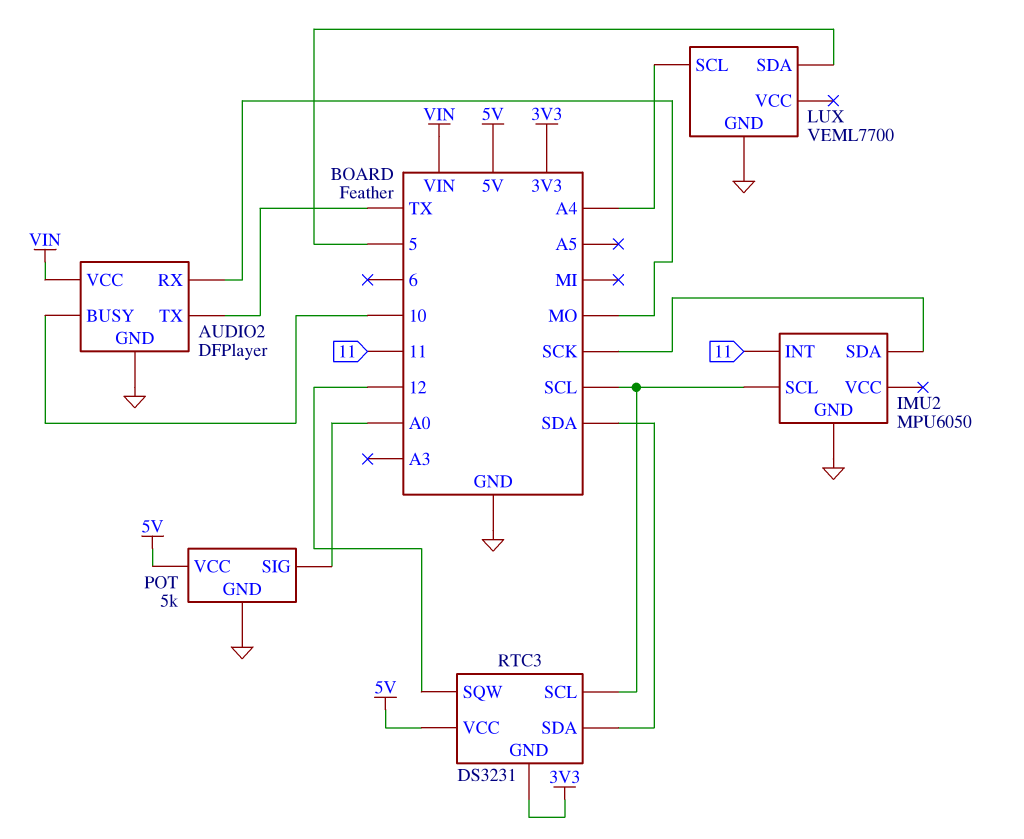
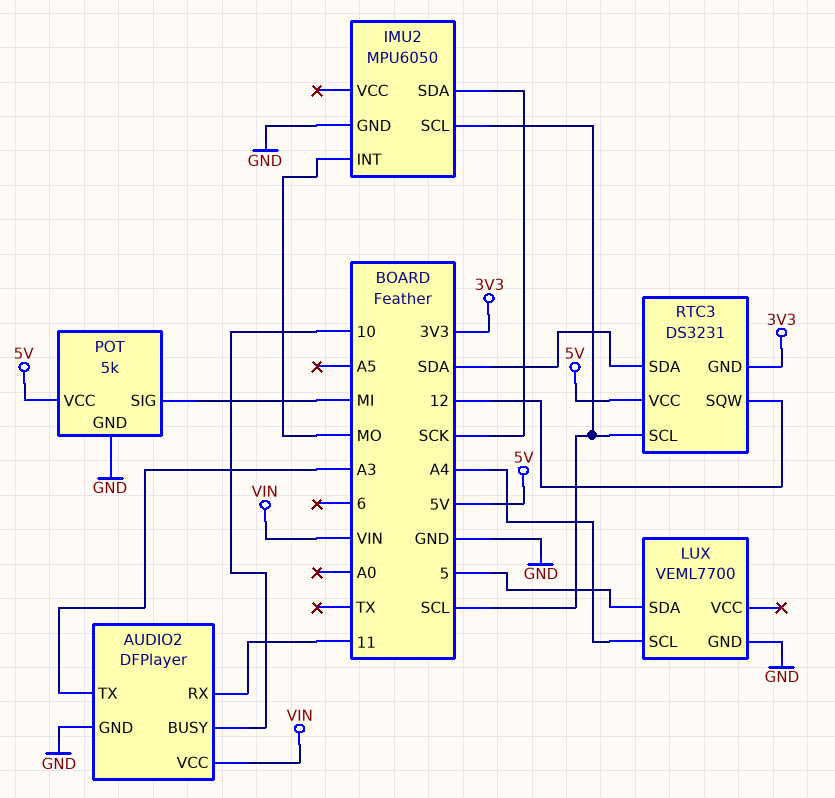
AUDIO2 pin RX: MO -> 11
AUDIO2 pin TX: TX -> A3
IMU2 pin INT: 11 -> MO
POT pin SIG: A0 -> MI

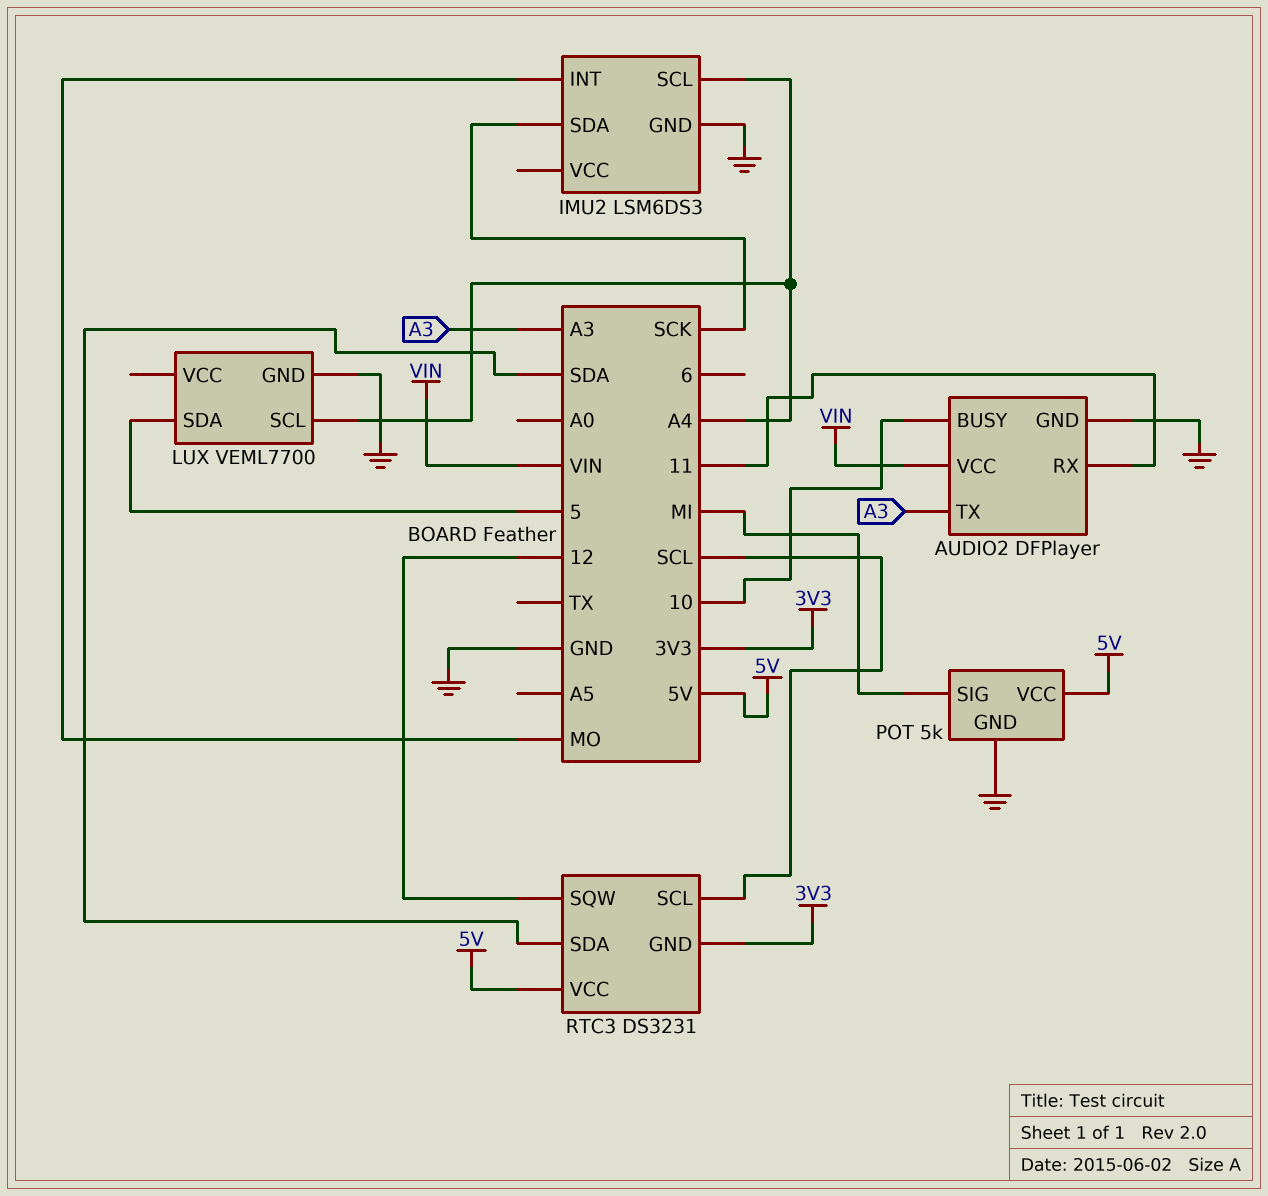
IMU2: MPU6050 -> LSM6DS3
IMU2 pin SCL: SCL -> A4

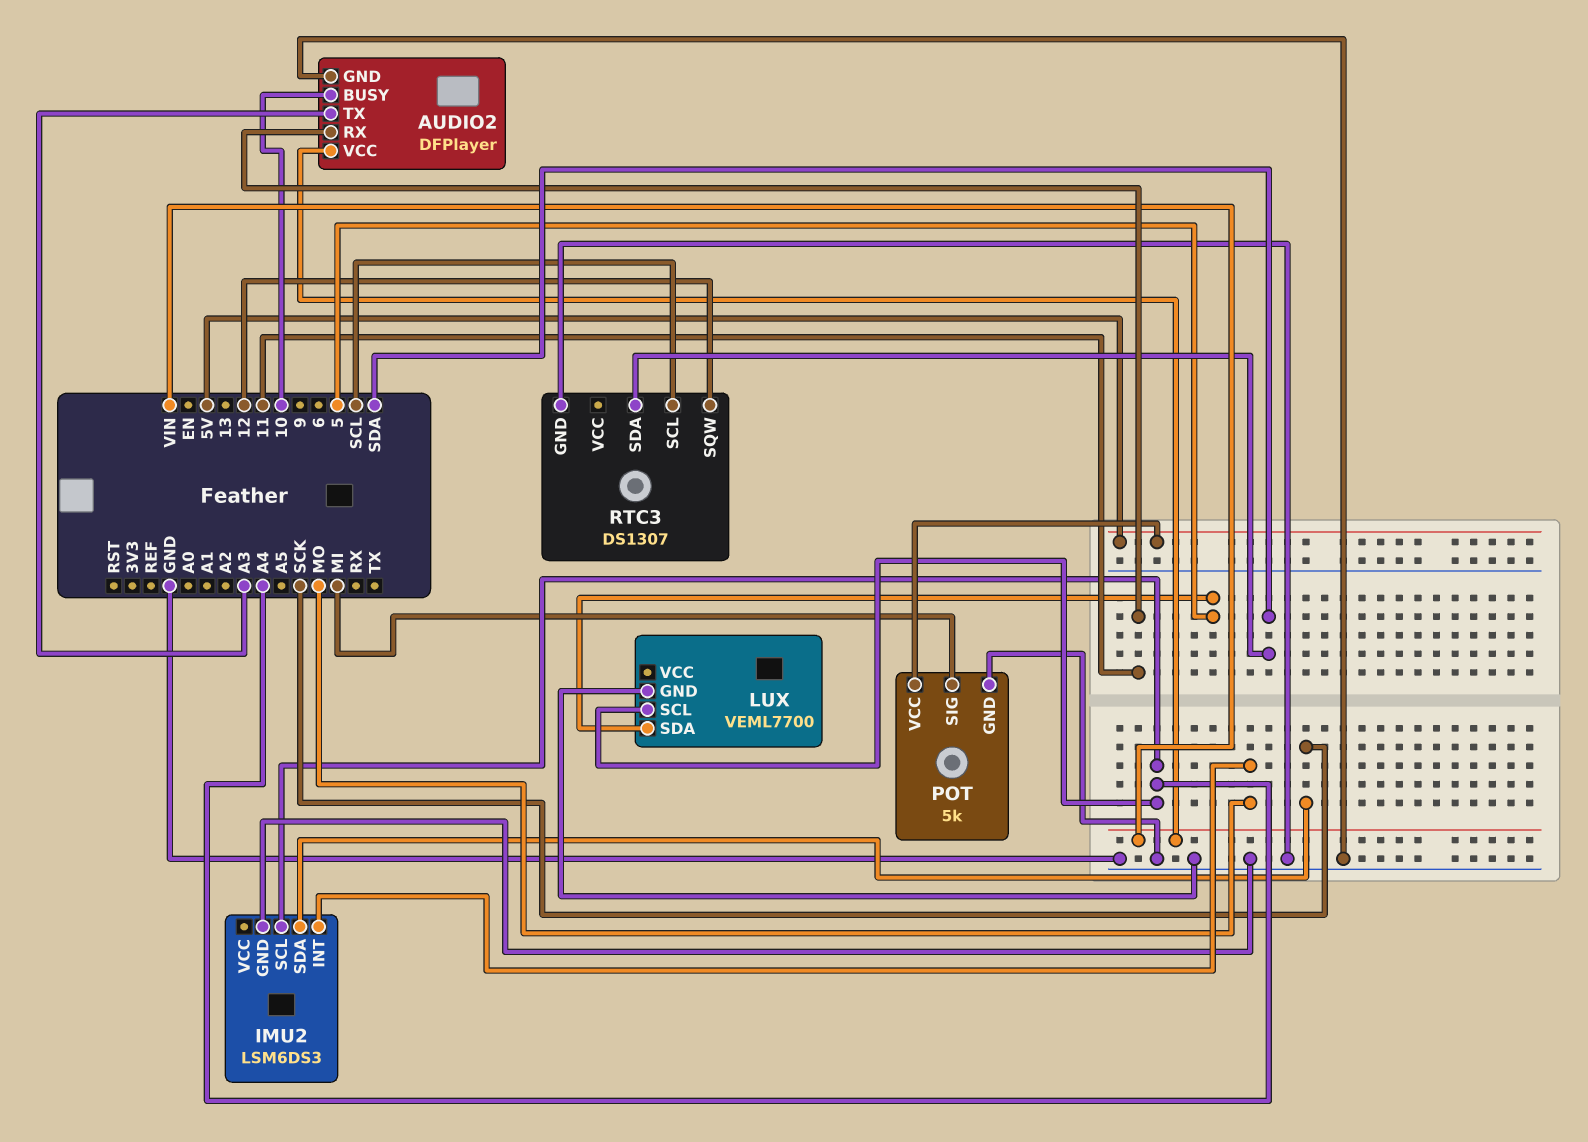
RTC3: DS3231 -> DS1307
RTC3 pin GND: 3V3 -> GND
RTC3 pin VCC: 5V -> none

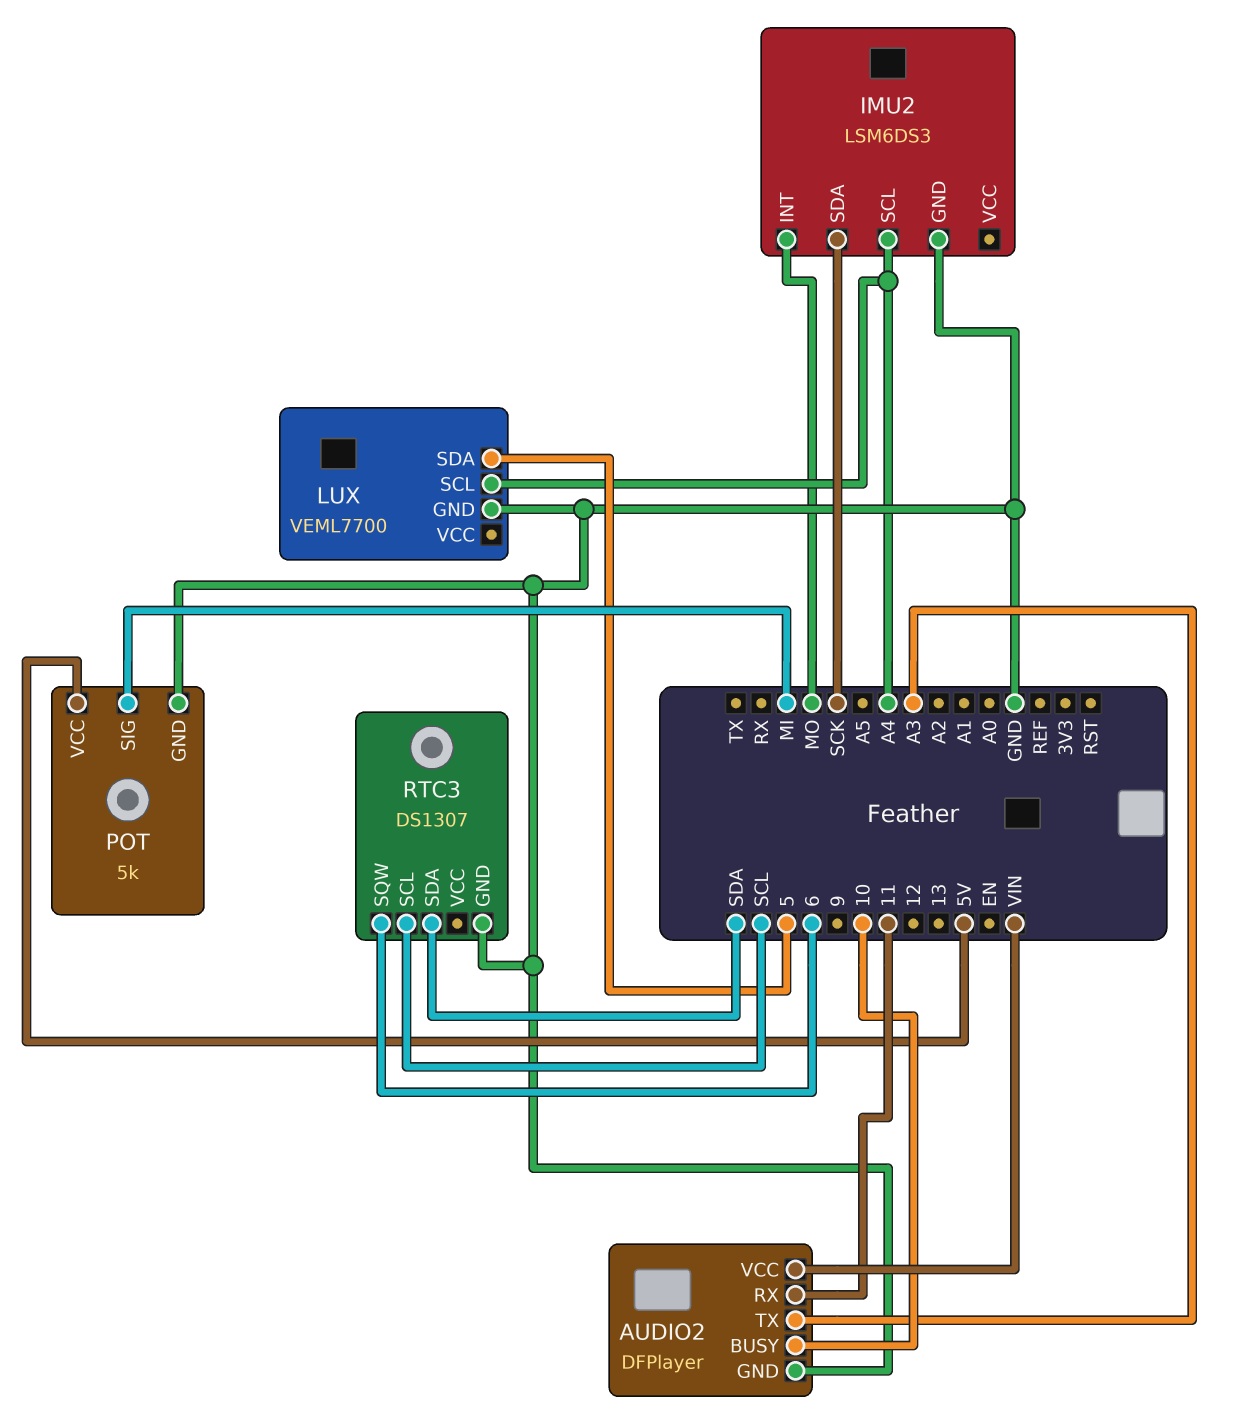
RTC3 pin SQW: 12 -> 6

